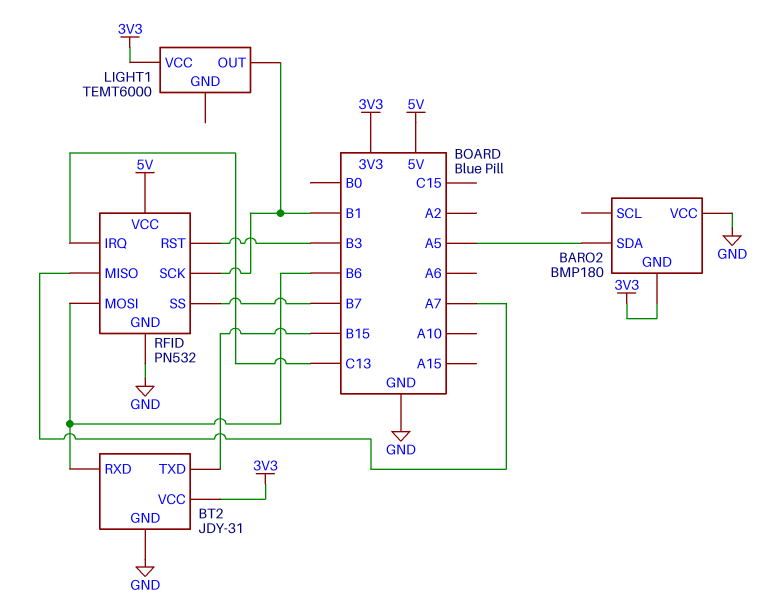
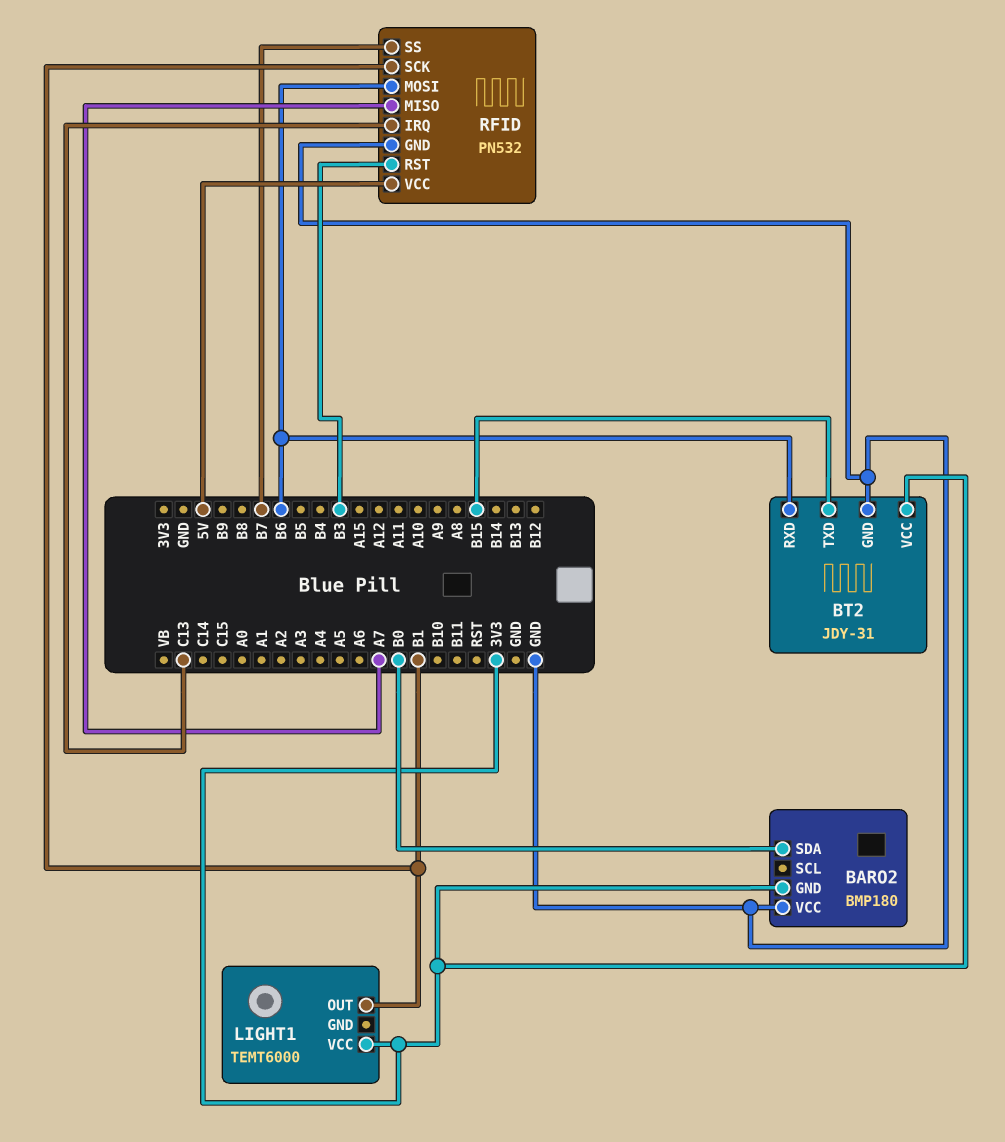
BARO2 pin SDA: A5 -> B0

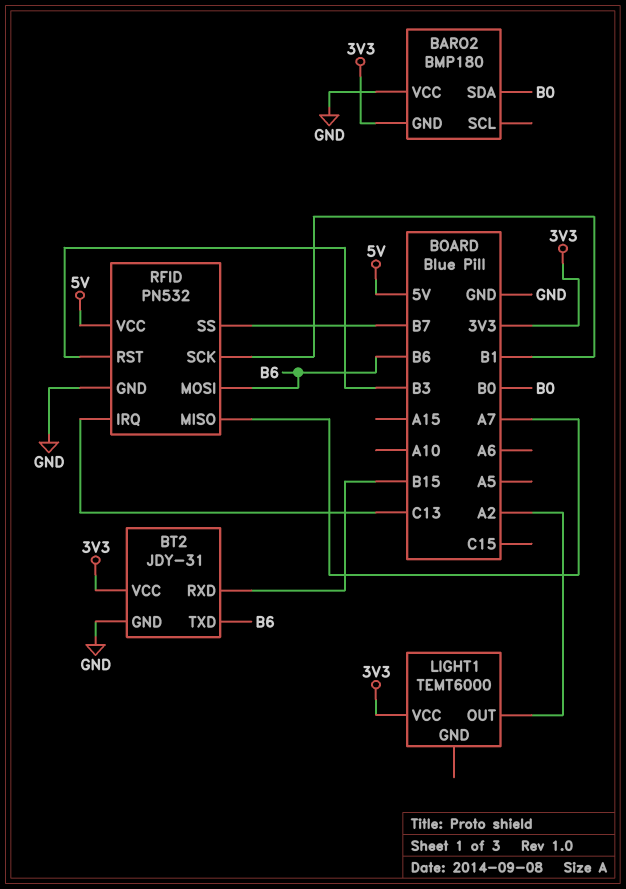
BT2 pin RXD: B6 -> B15
BT2 pin TXD: B15 -> B6
LIGHT1 pin OUT: B1 -> A2

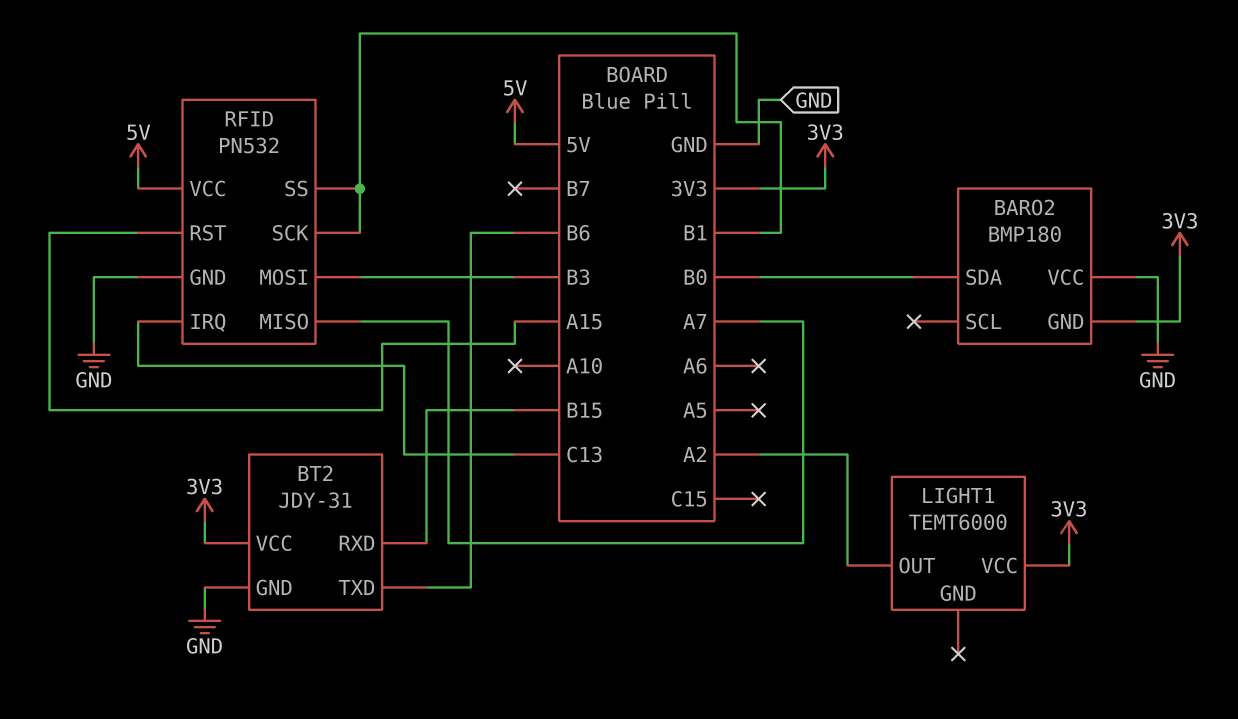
RFID pin MOSI: B6 -> B3
RFID pin RST: B3 -> A15
RFID pin SS: B7 -> B1

